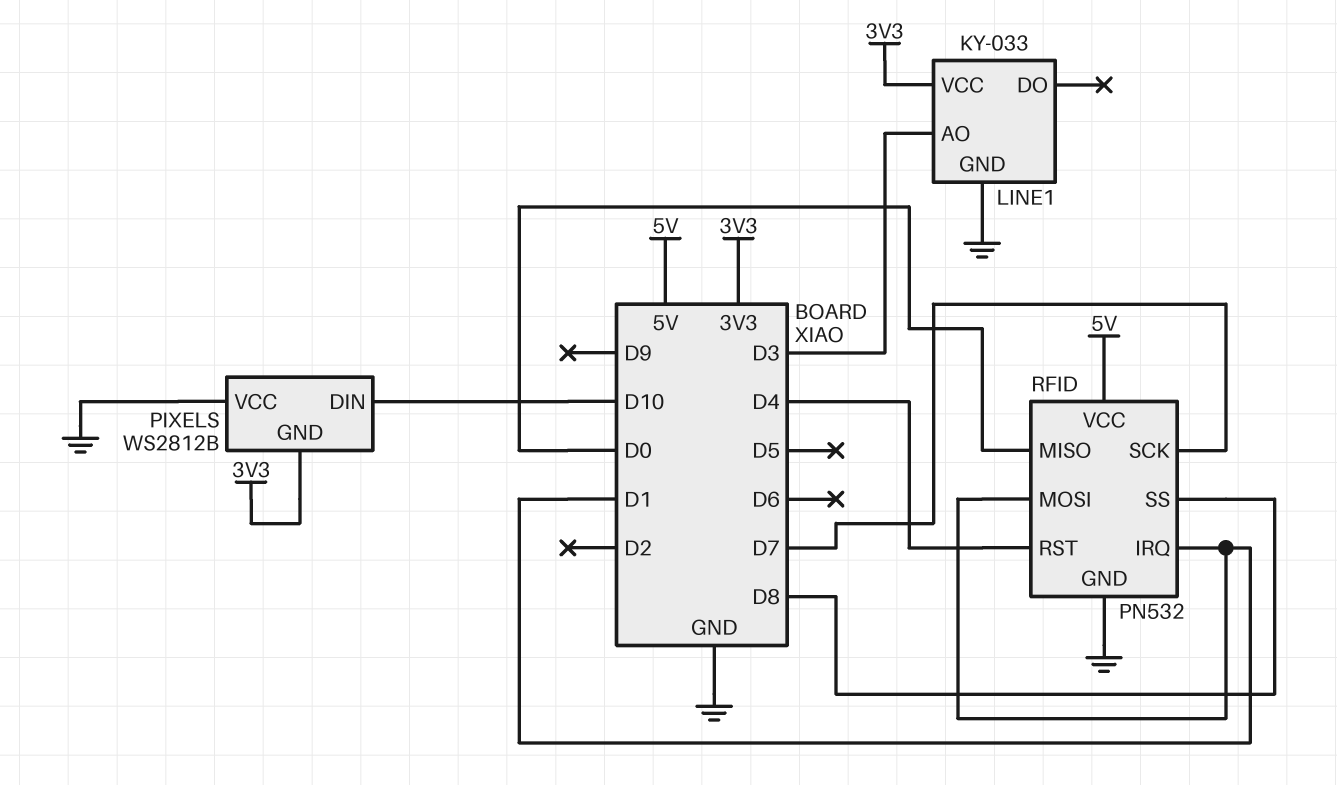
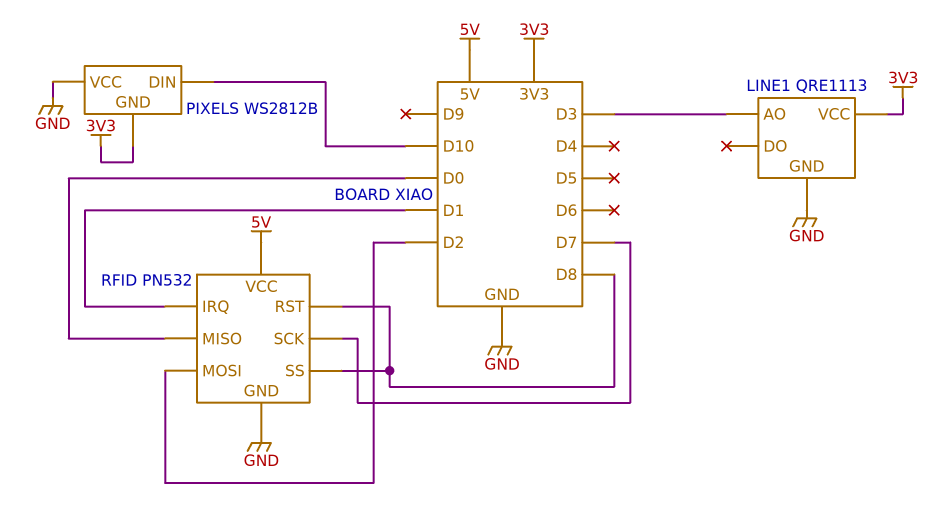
LINE1: KY-033 -> QRE1113
RFID pin MOSI: D1 -> D2
RFID pin RST: D4 -> D8

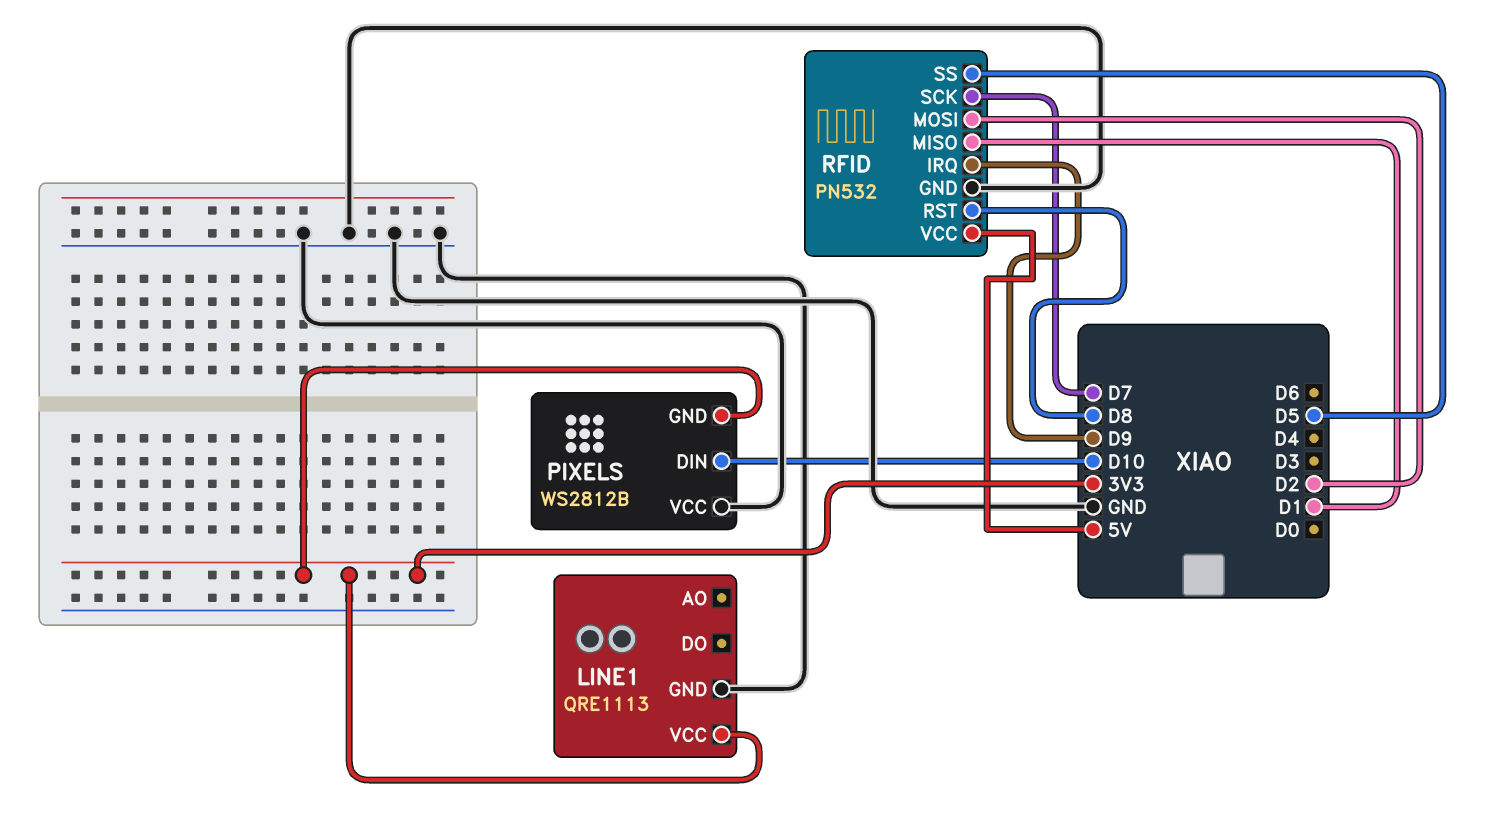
LINE1 pin AO: D3 -> none
RFID pin IRQ: D1 -> D9
RFID pin MISO: D0 -> D1
RFID pin SS: D8 -> D5

